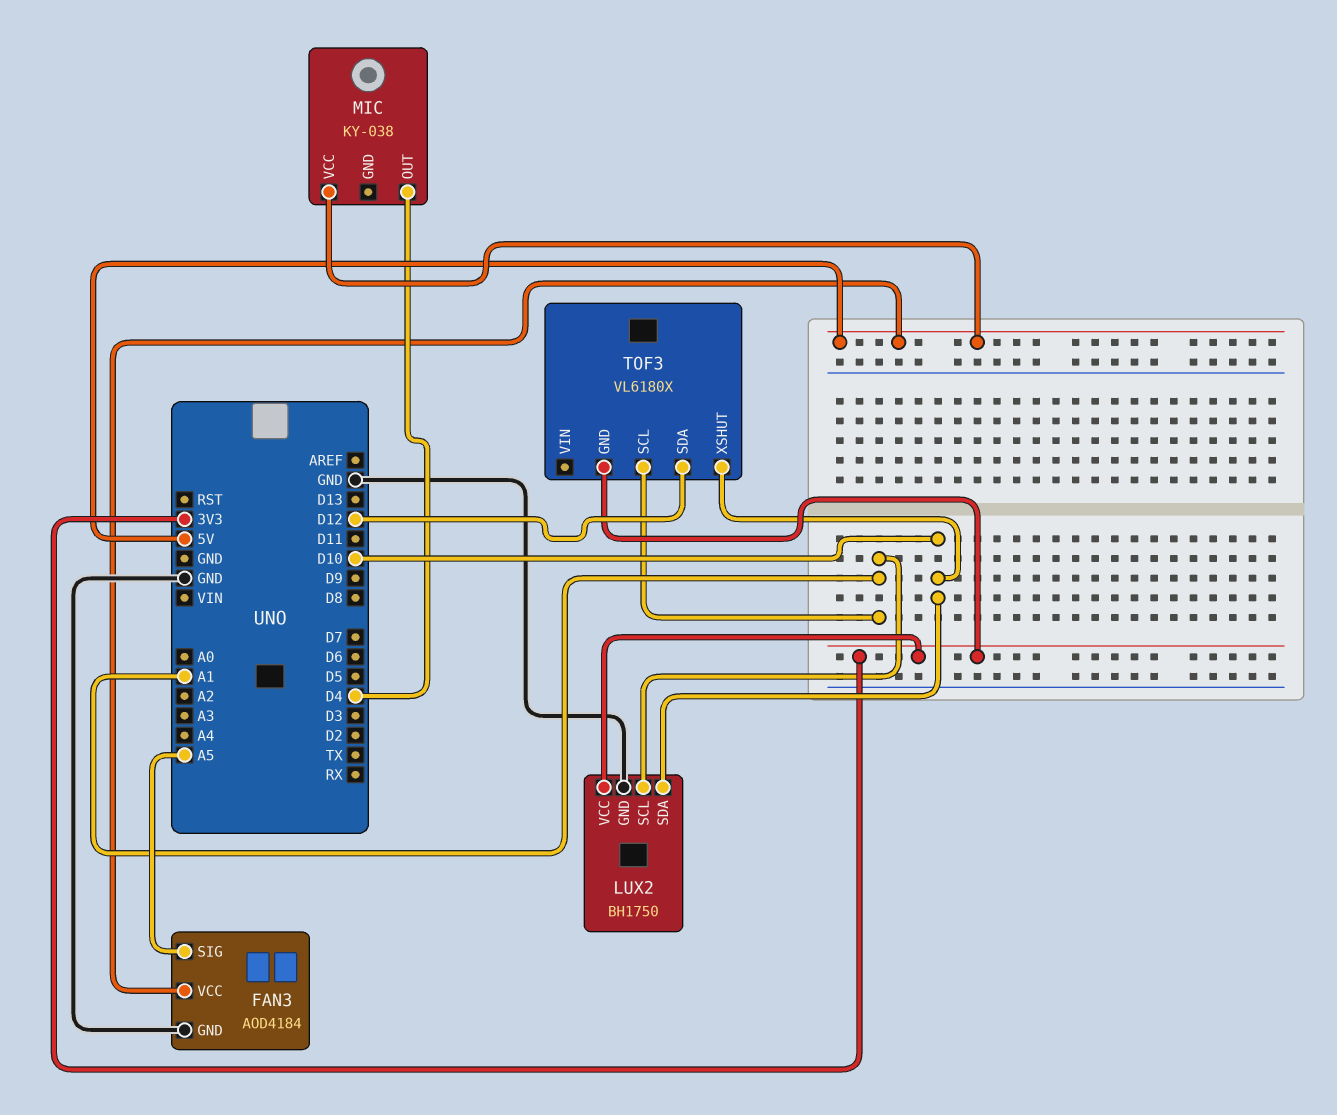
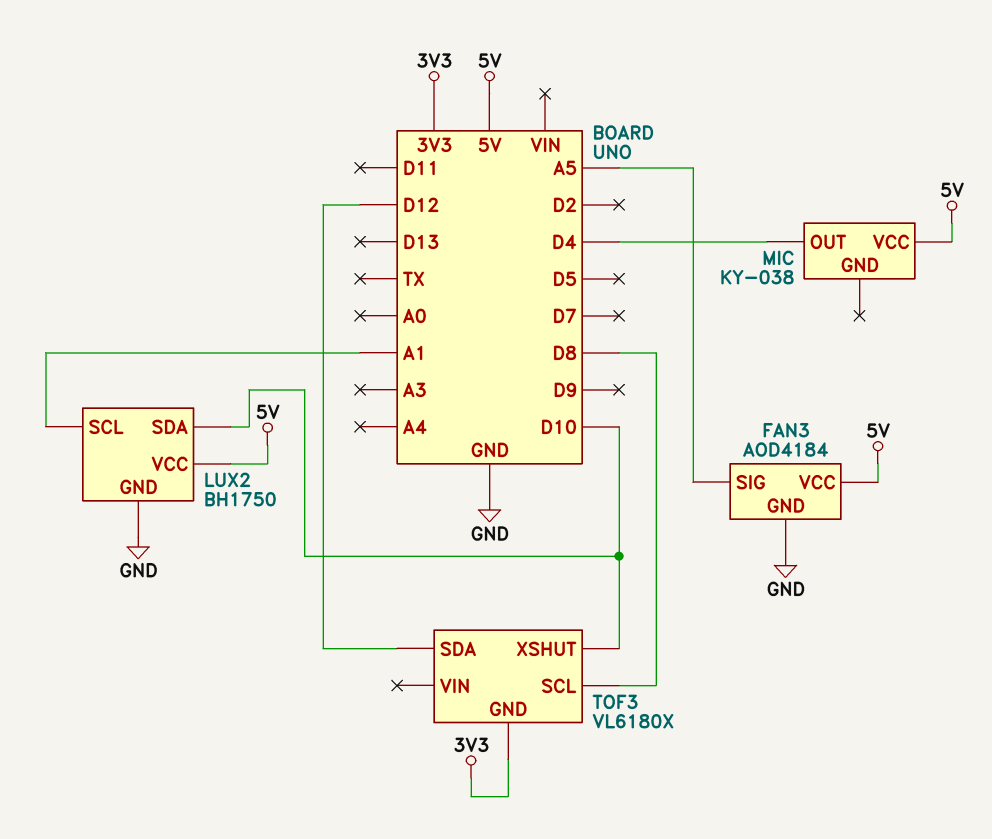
LUX2 pin VCC: 3V3 -> 5V
TOF3 pin SCL: A1 -> D8

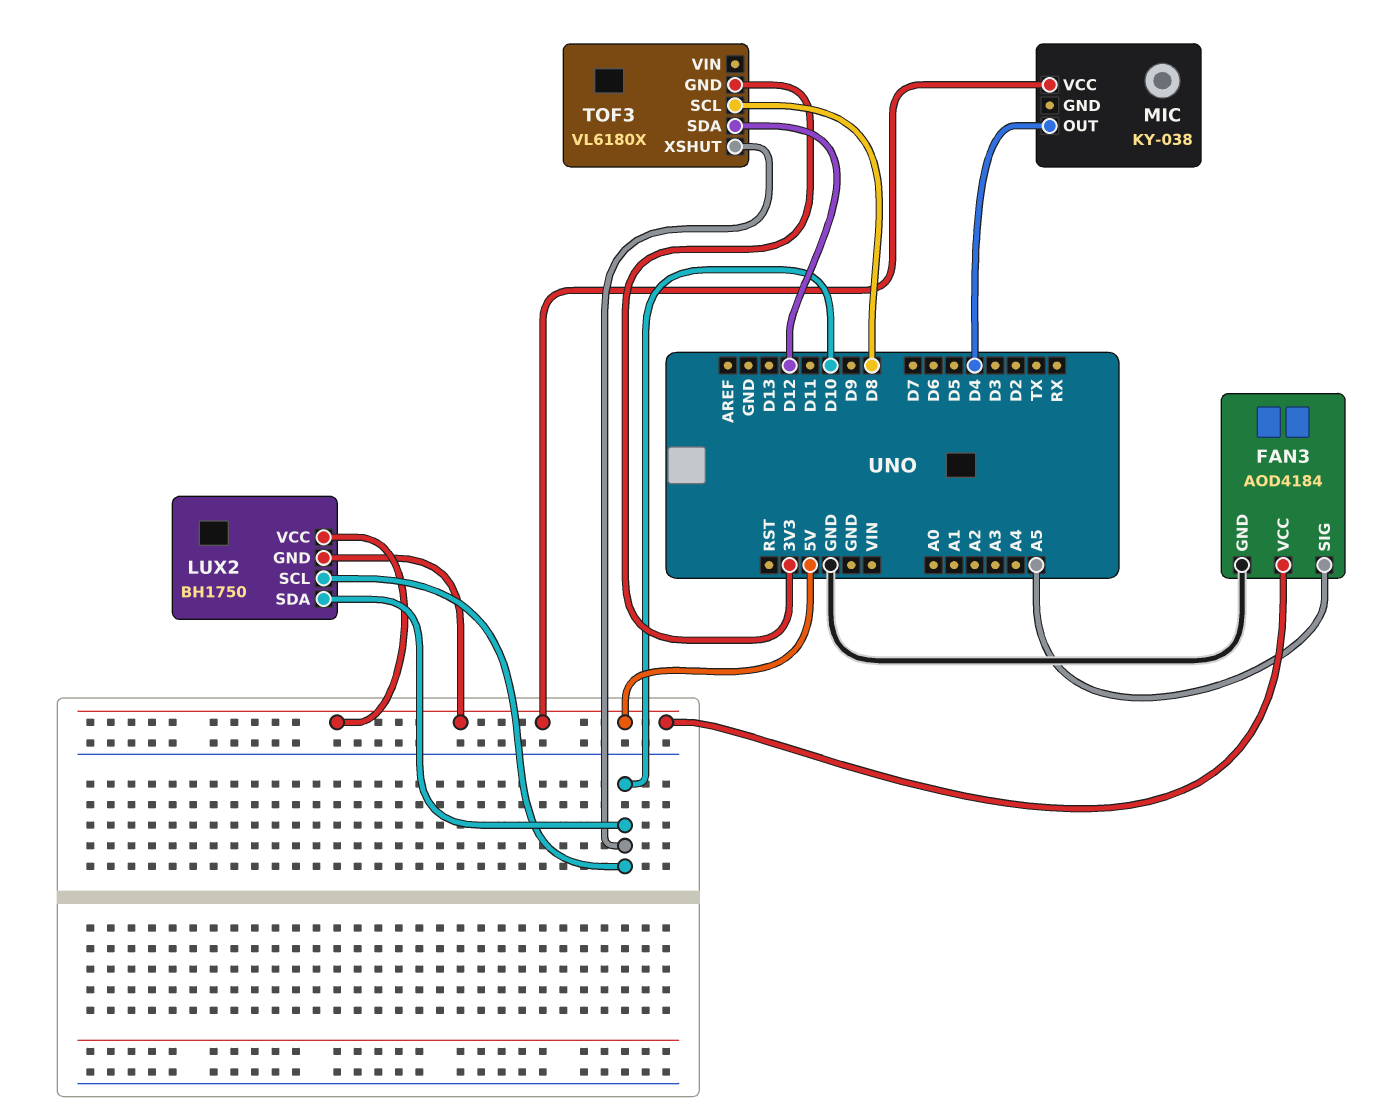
LUX2 pin GND: GND -> 5V
LUX2 pin SCL: A1 -> D10

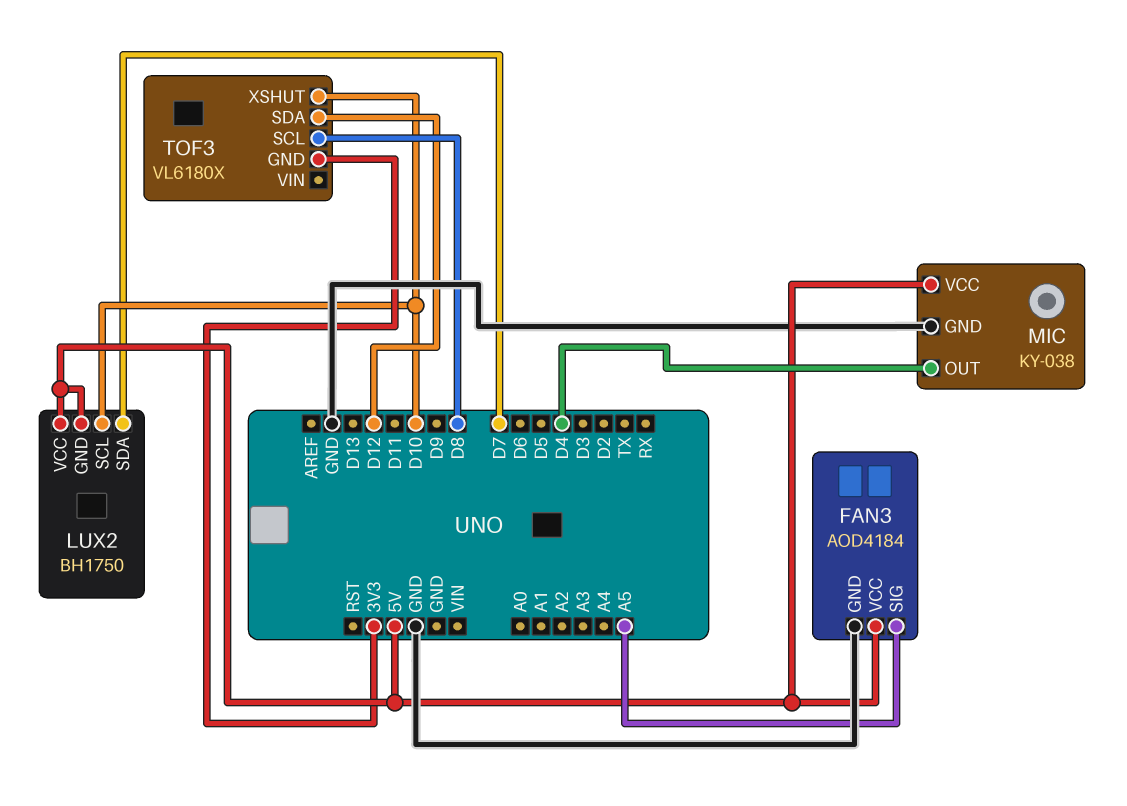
LUX2 pin SDA: D10 -> D7
MIC pin GND: none -> GND

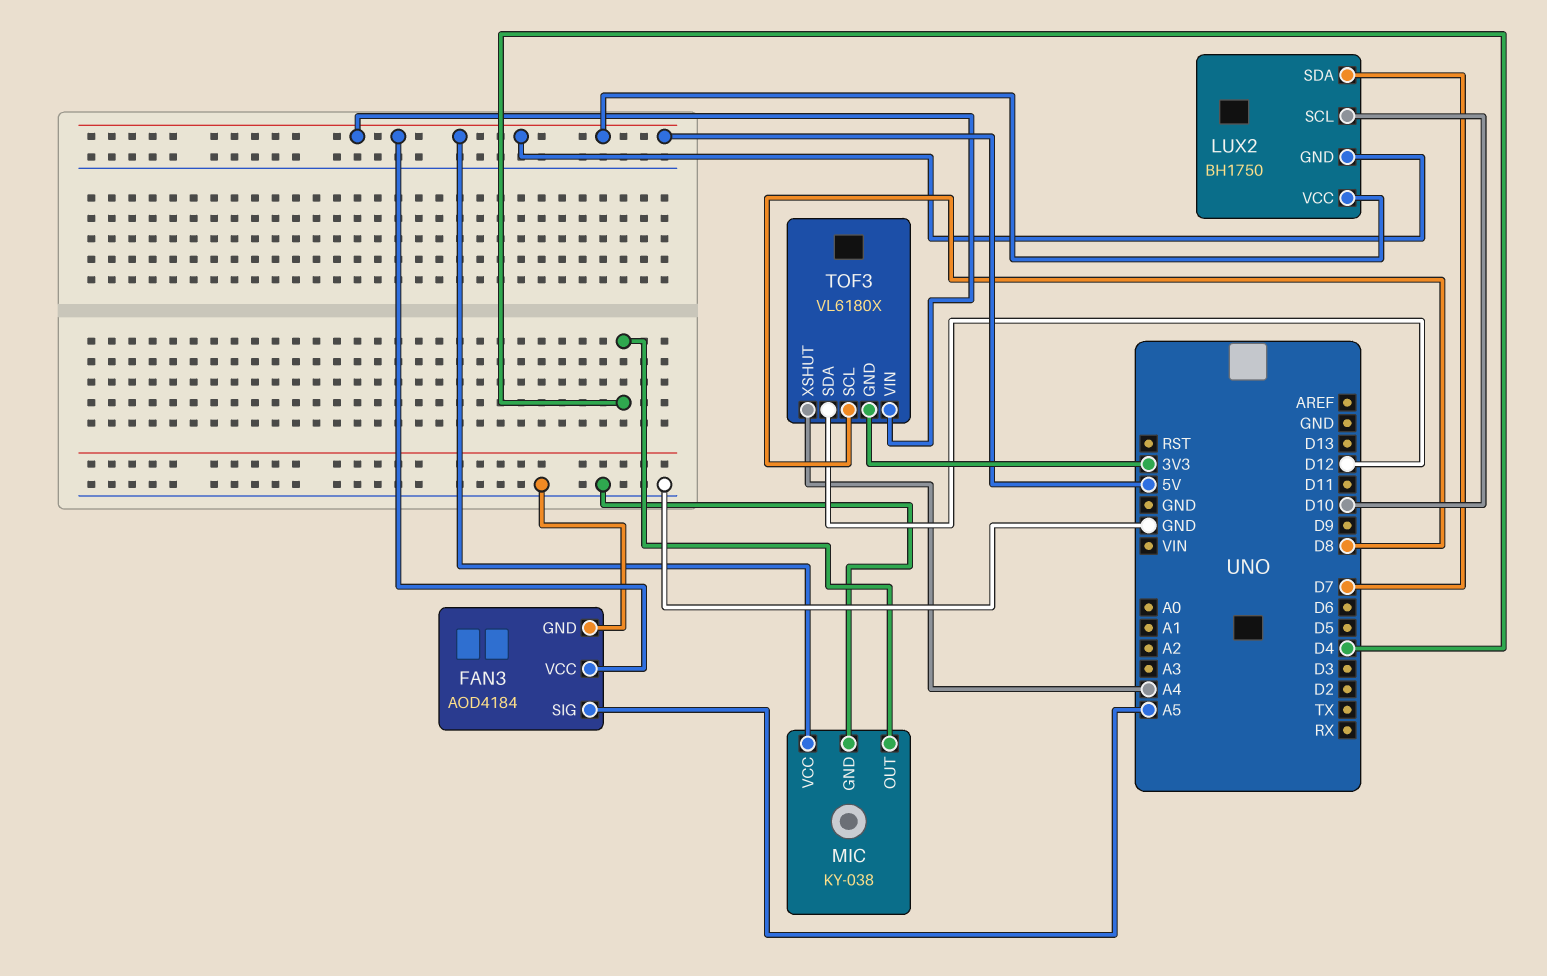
TOF3 pin VIN: none -> 5V
TOF3 pin XSHUT: D10 -> A4

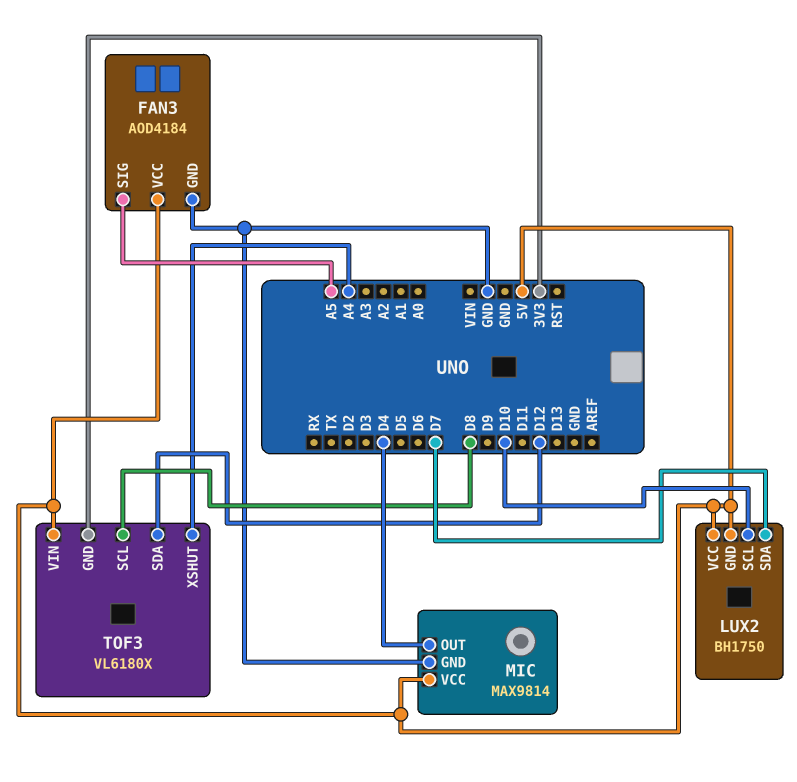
MIC: KY-038 -> MAX9814

